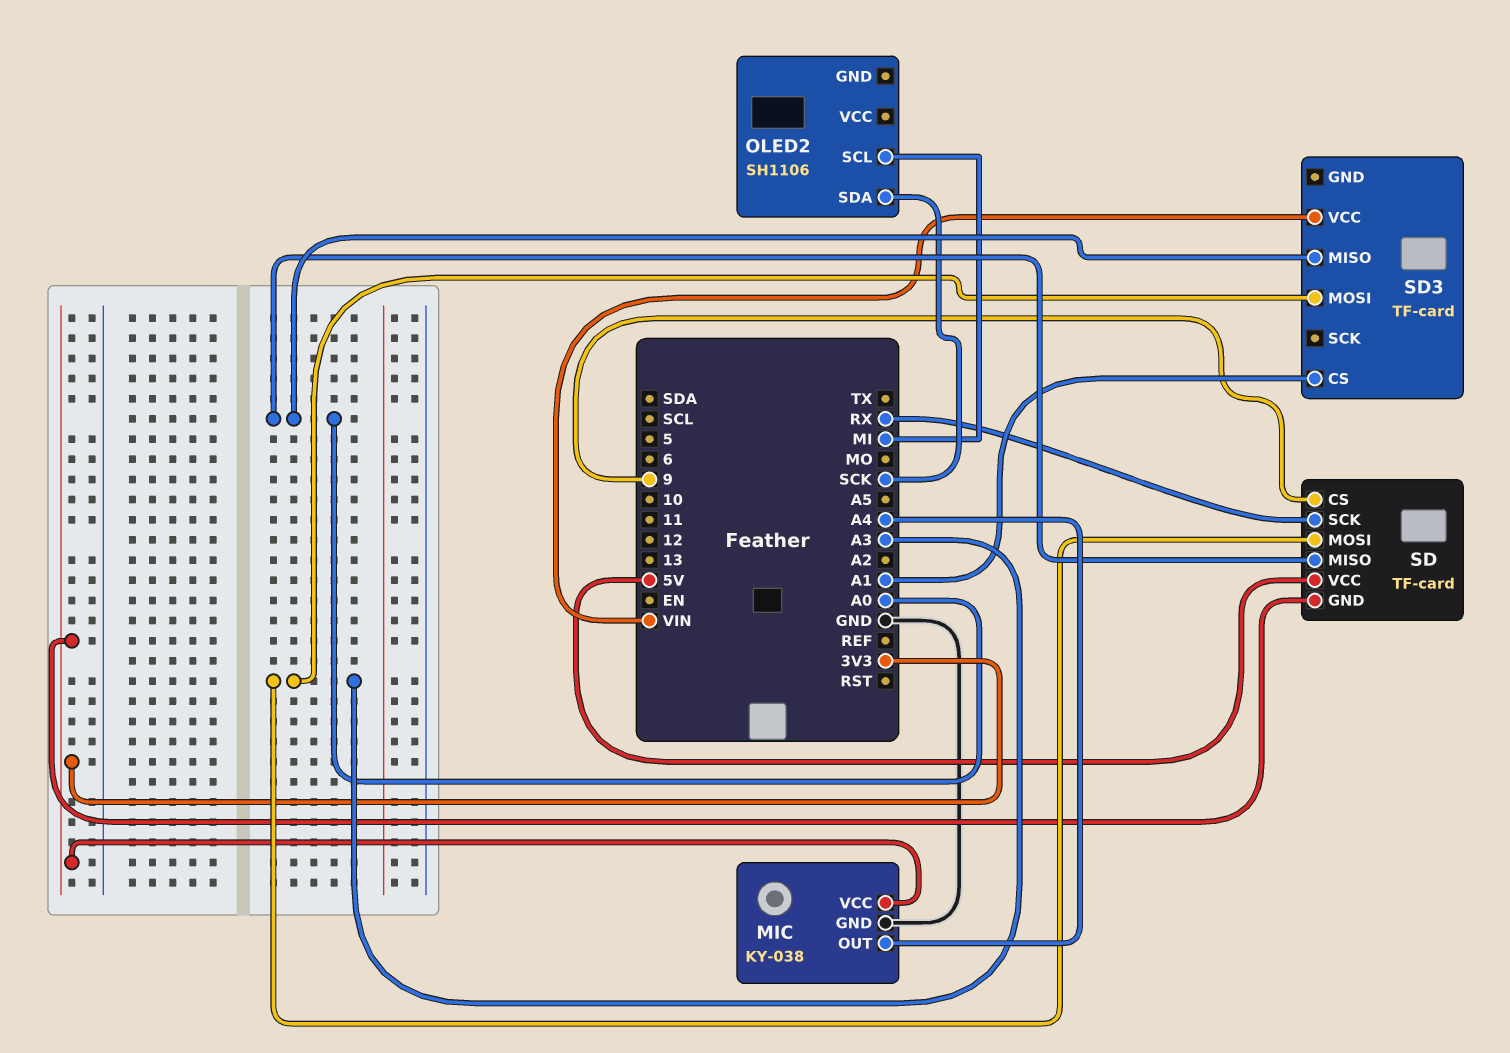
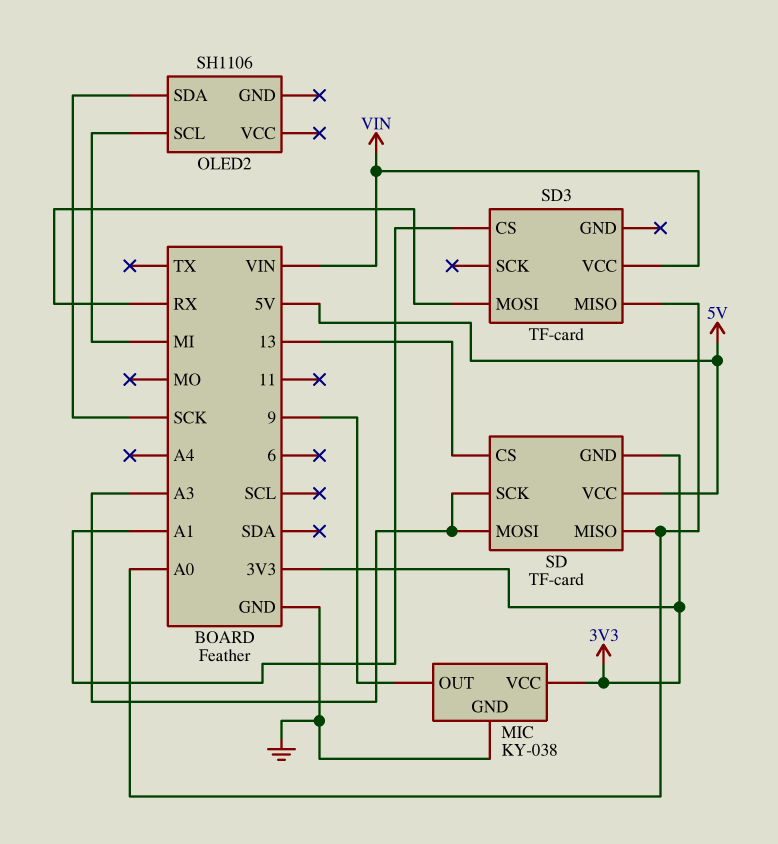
MIC pin OUT: A4 -> 9
SD pin CS: 9 -> 13
SD pin SCK: RX -> A3
SD3 pin MOSI: A3 -> RX

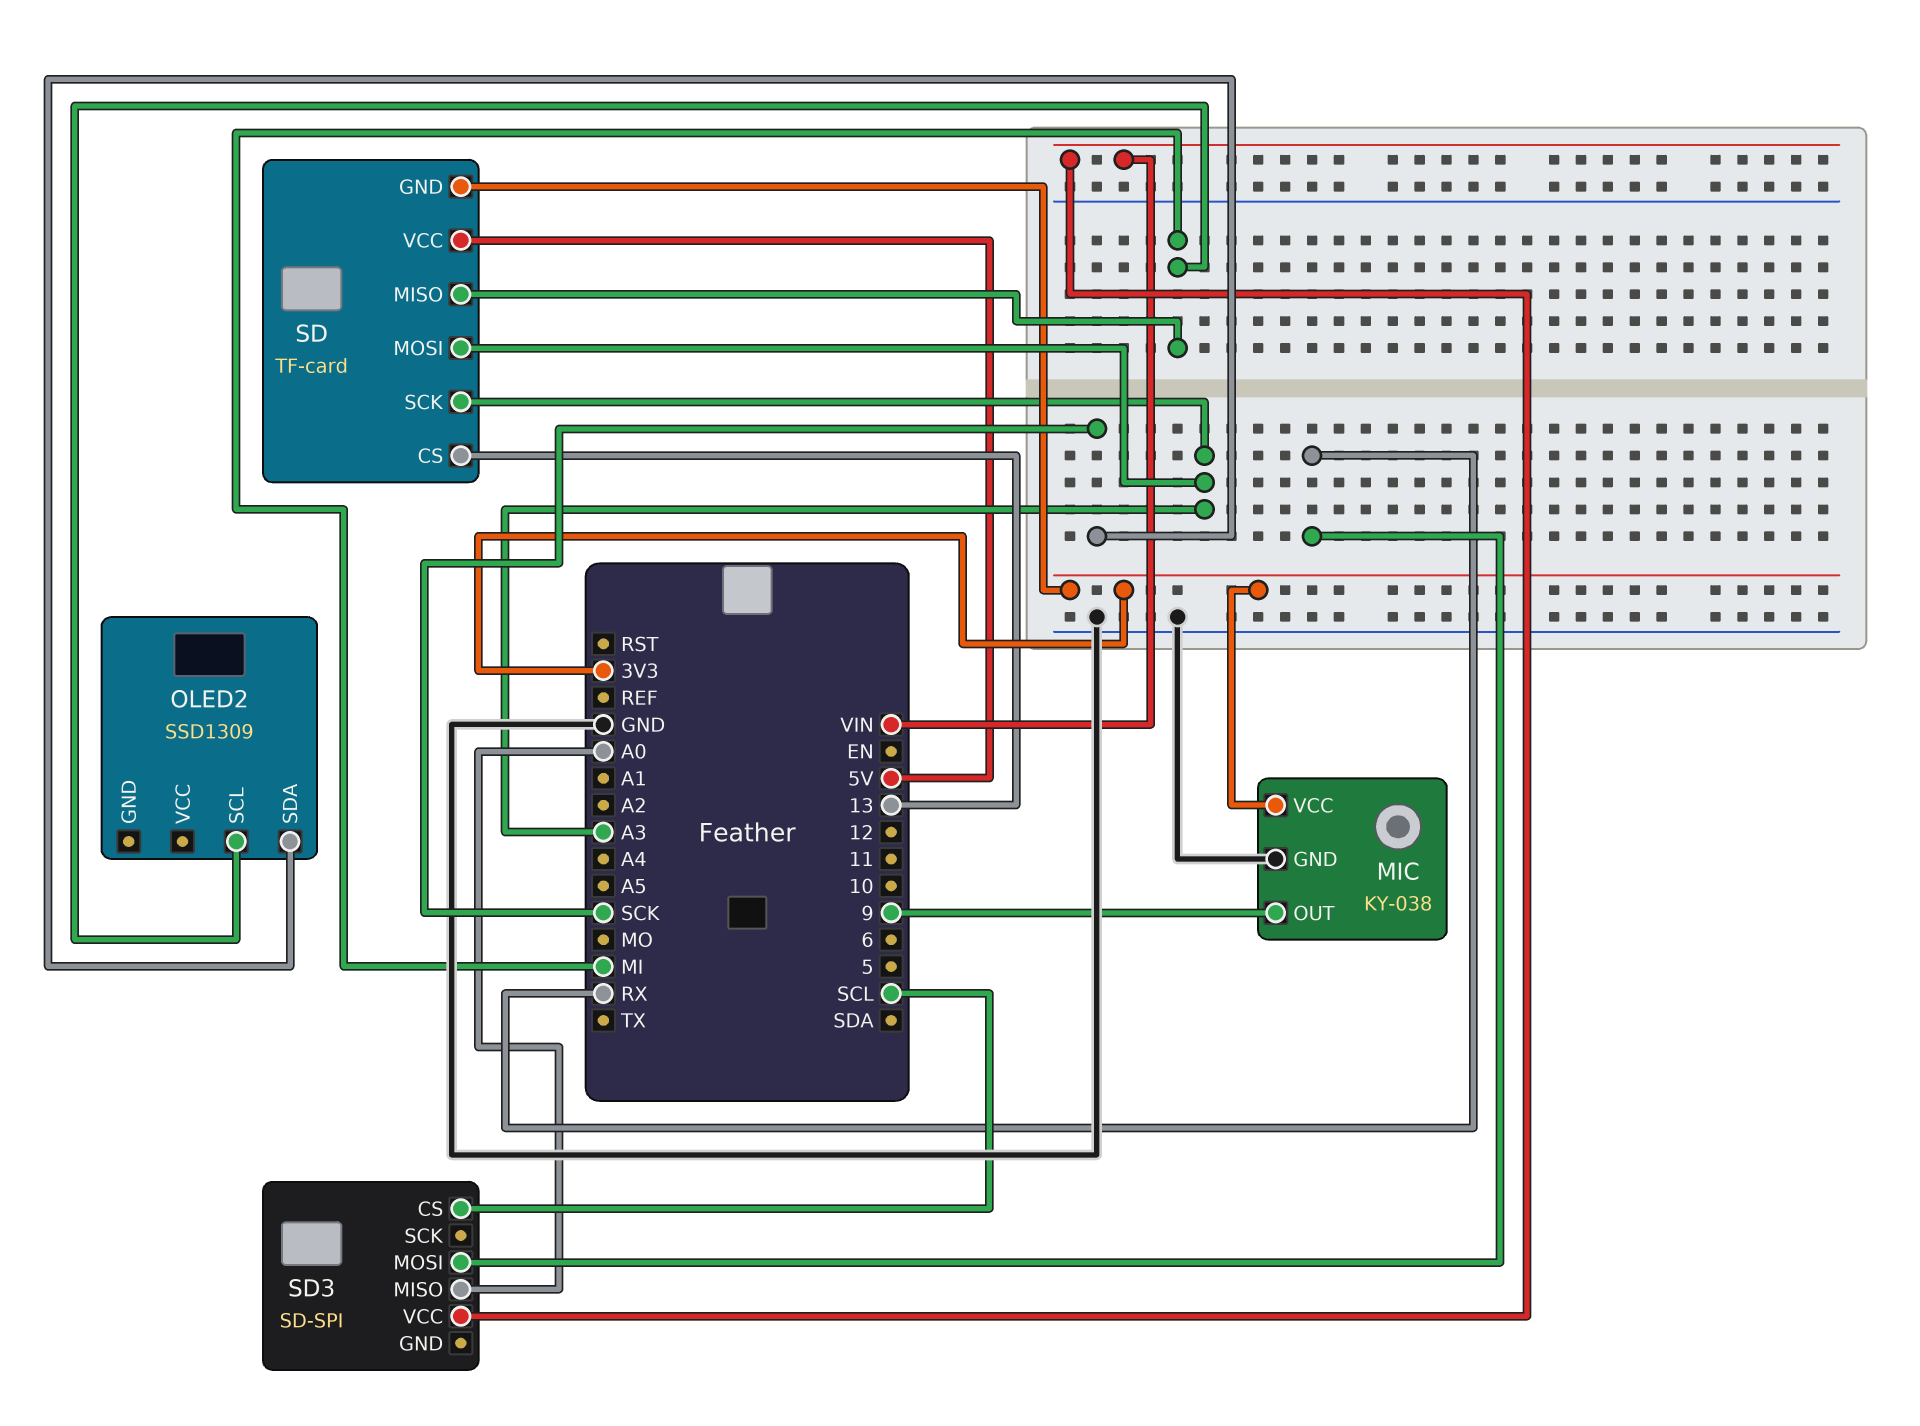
OLED2: SH1106 -> SSD1309
SD pin MISO: A0 -> MI
SD3: TF-card -> SD-SPI
SD3 pin CS: A1 -> SCL

